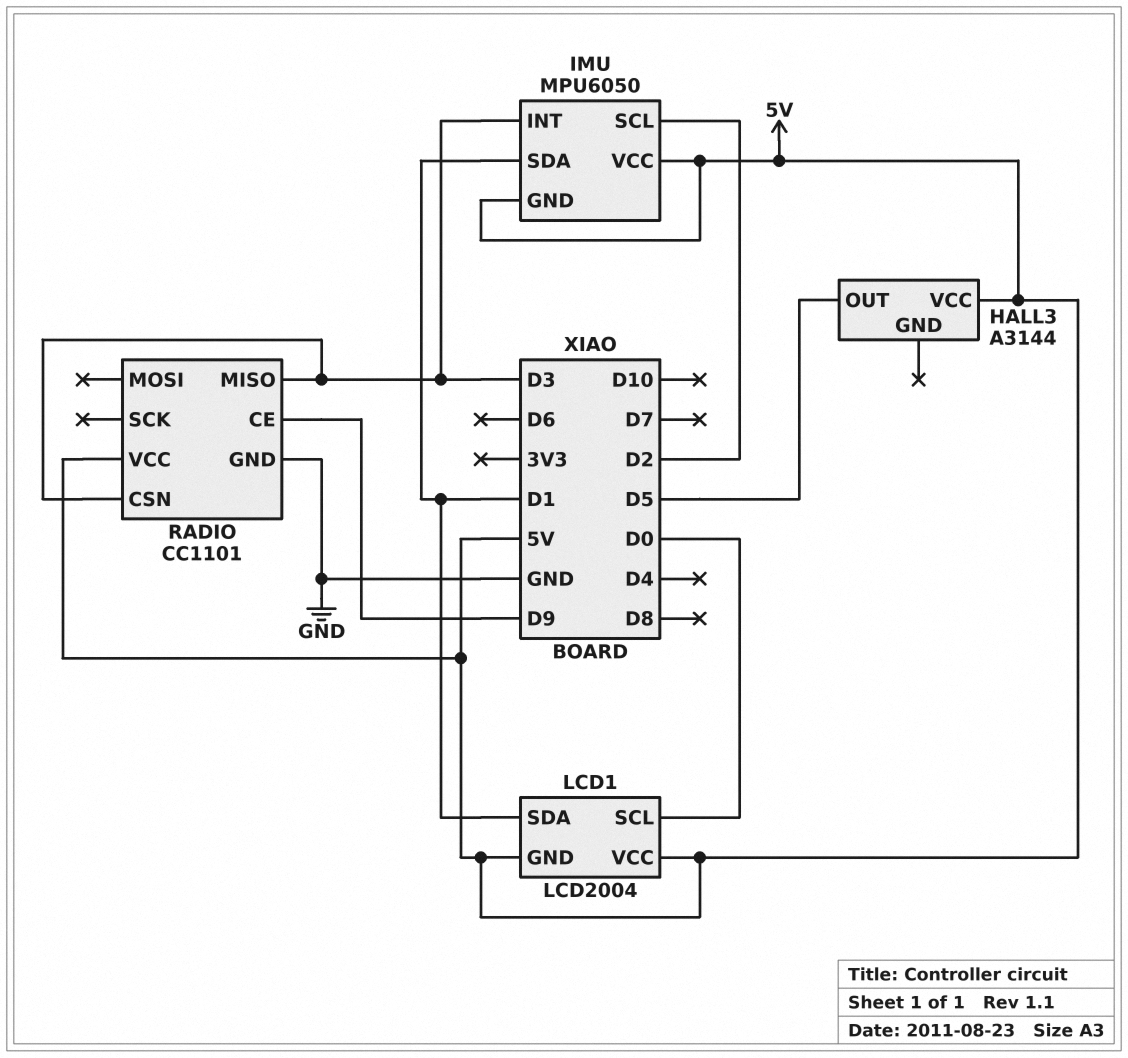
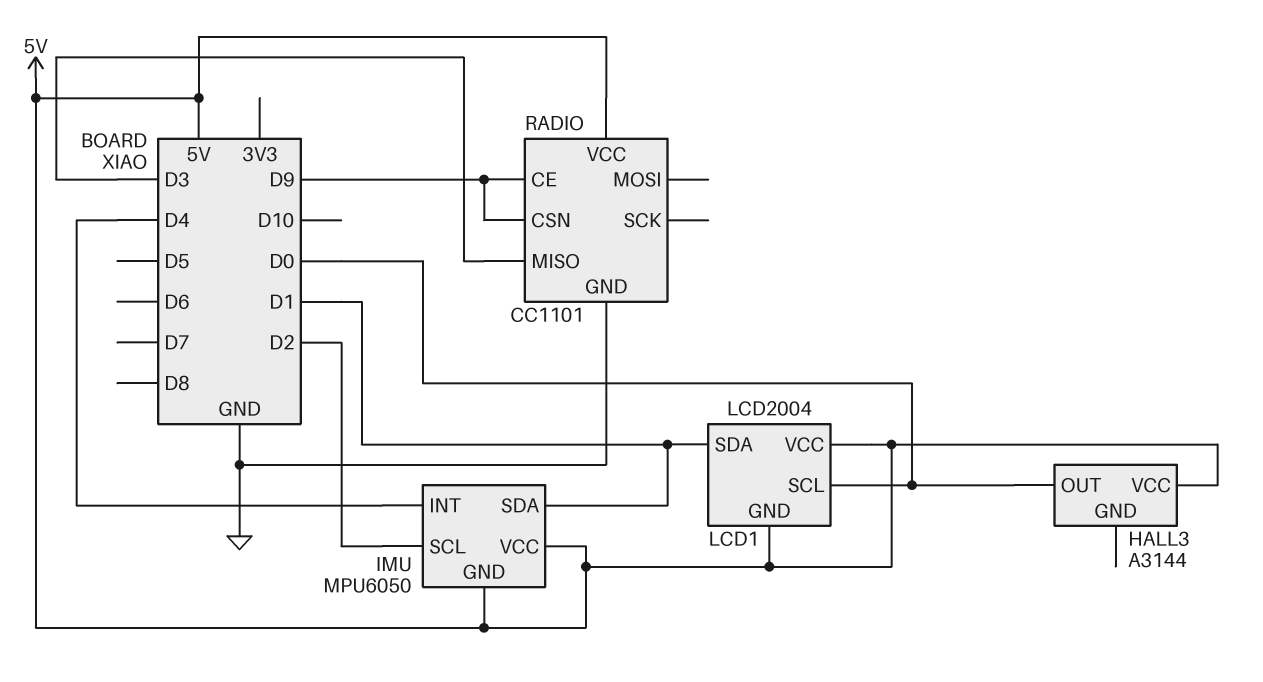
HALL3 pin OUT: D5 -> D0
IMU pin INT: D3 -> D4
RADIO pin CSN: D3 -> D9

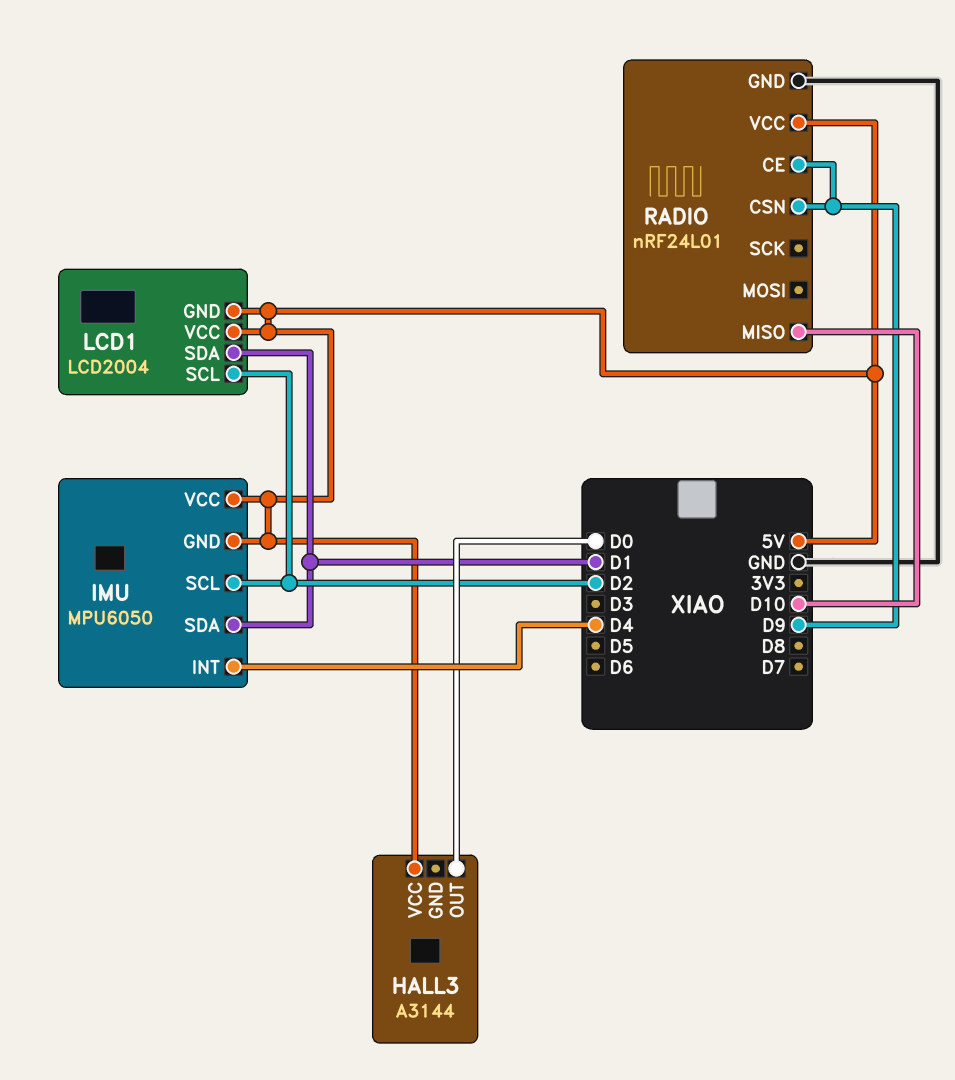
LCD1 pin SCL: D0 -> D2
RADIO: CC1101 -> nRF24L01
RADIO pin MISO: D3 -> D10

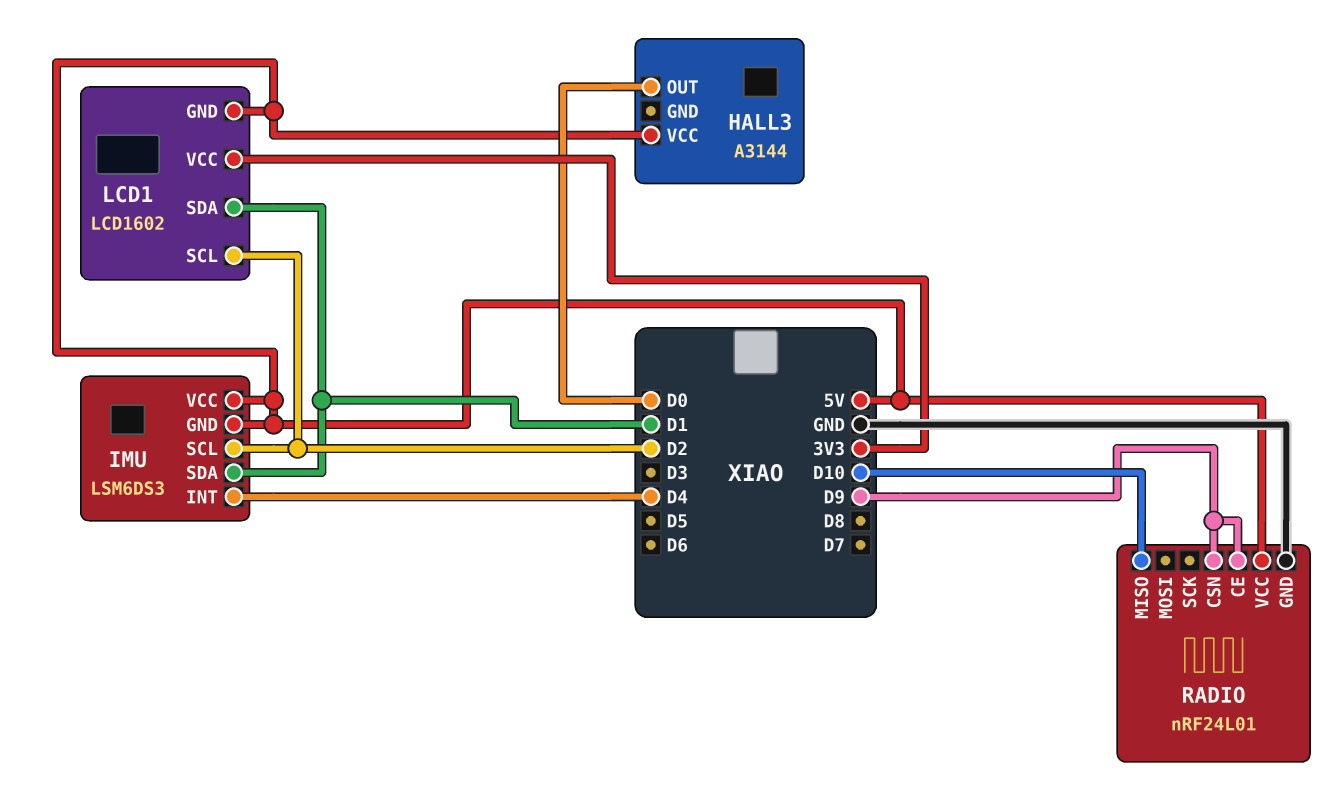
IMU: MPU6050 -> LSM6DS3
LCD1: LCD2004 -> LCD1602
LCD1 pin VCC: 5V -> 3V3

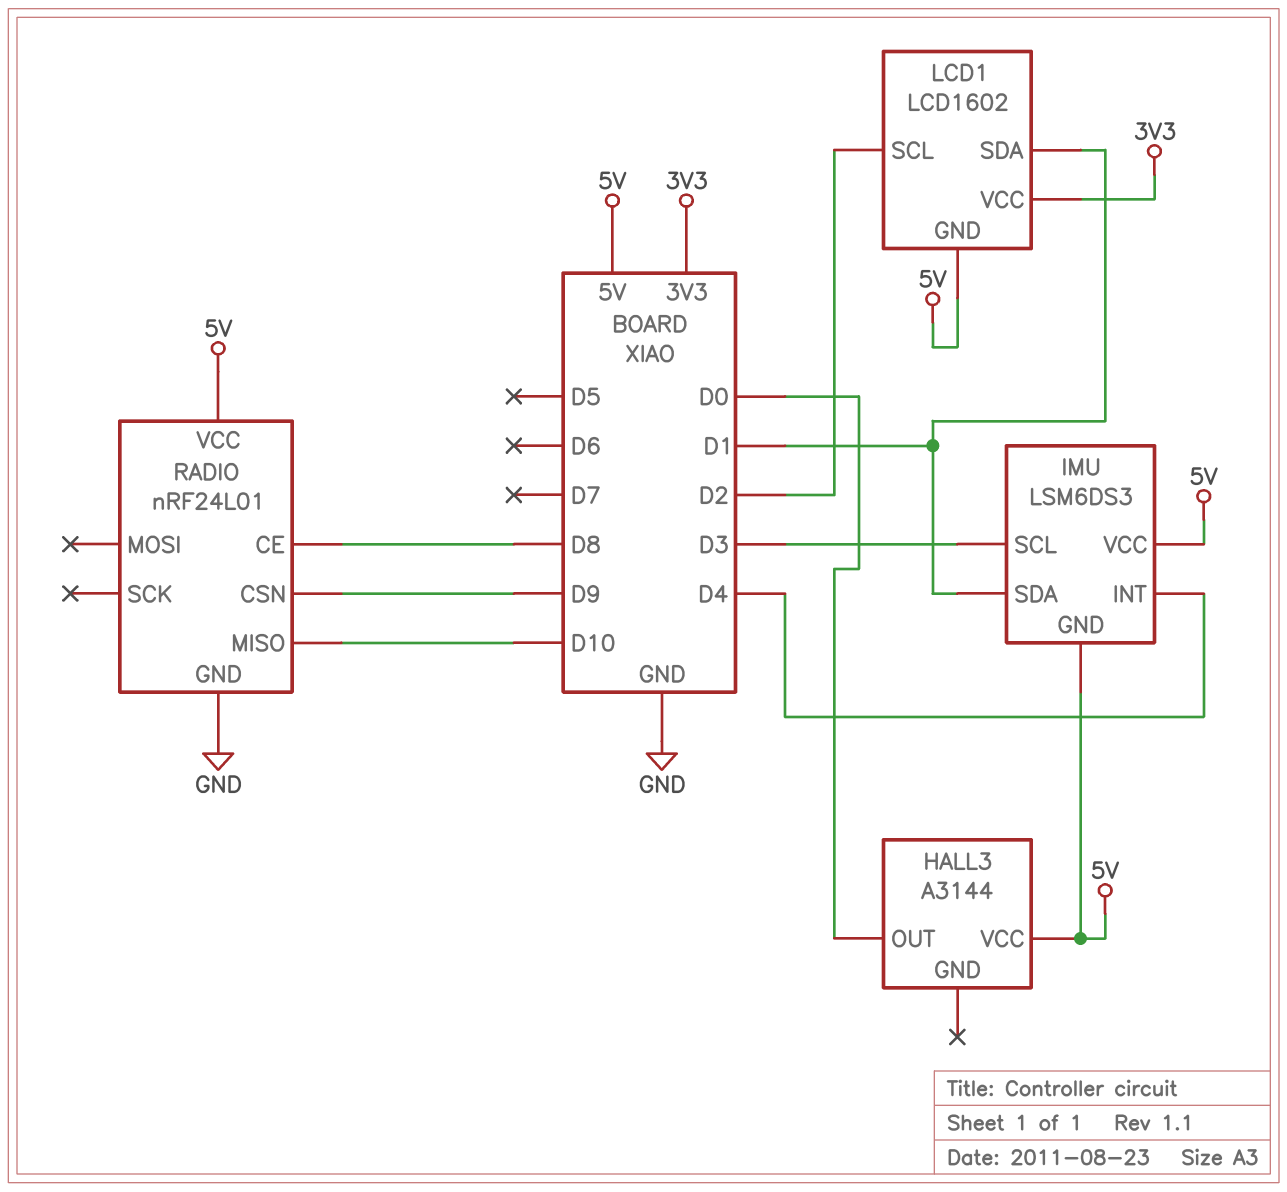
IMU pin SCL: D2 -> D3
RADIO pin CE: D9 -> D8

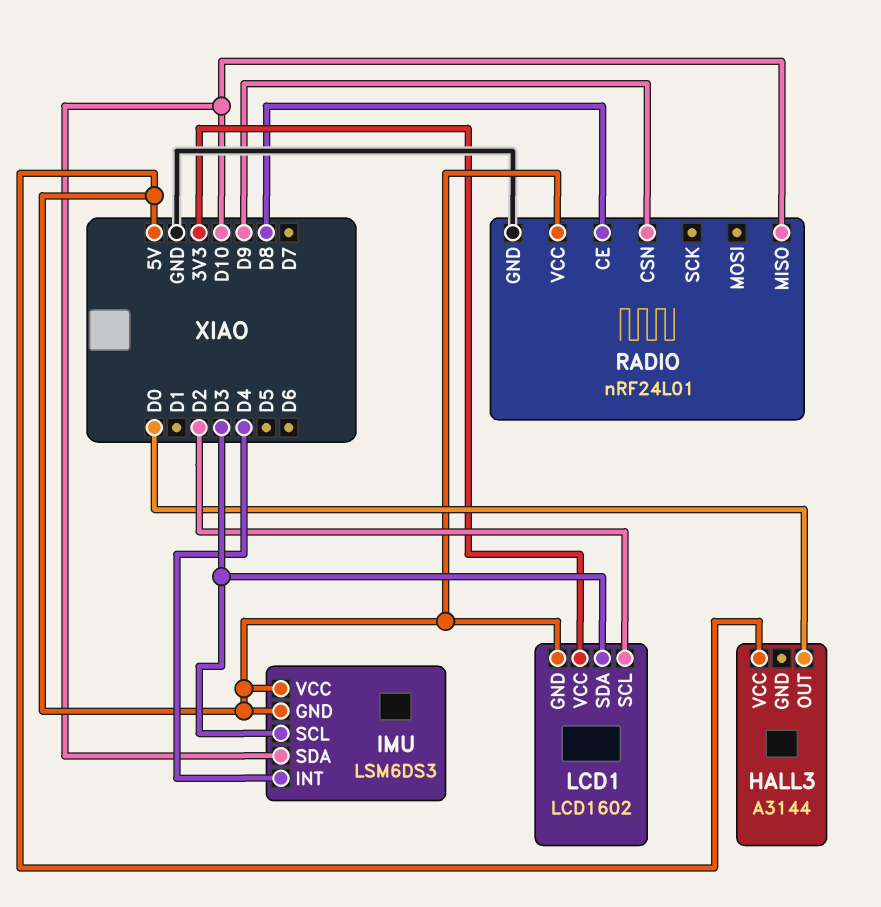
IMU pin SDA: D1 -> D10
LCD1 pin SDA: D1 -> D3

